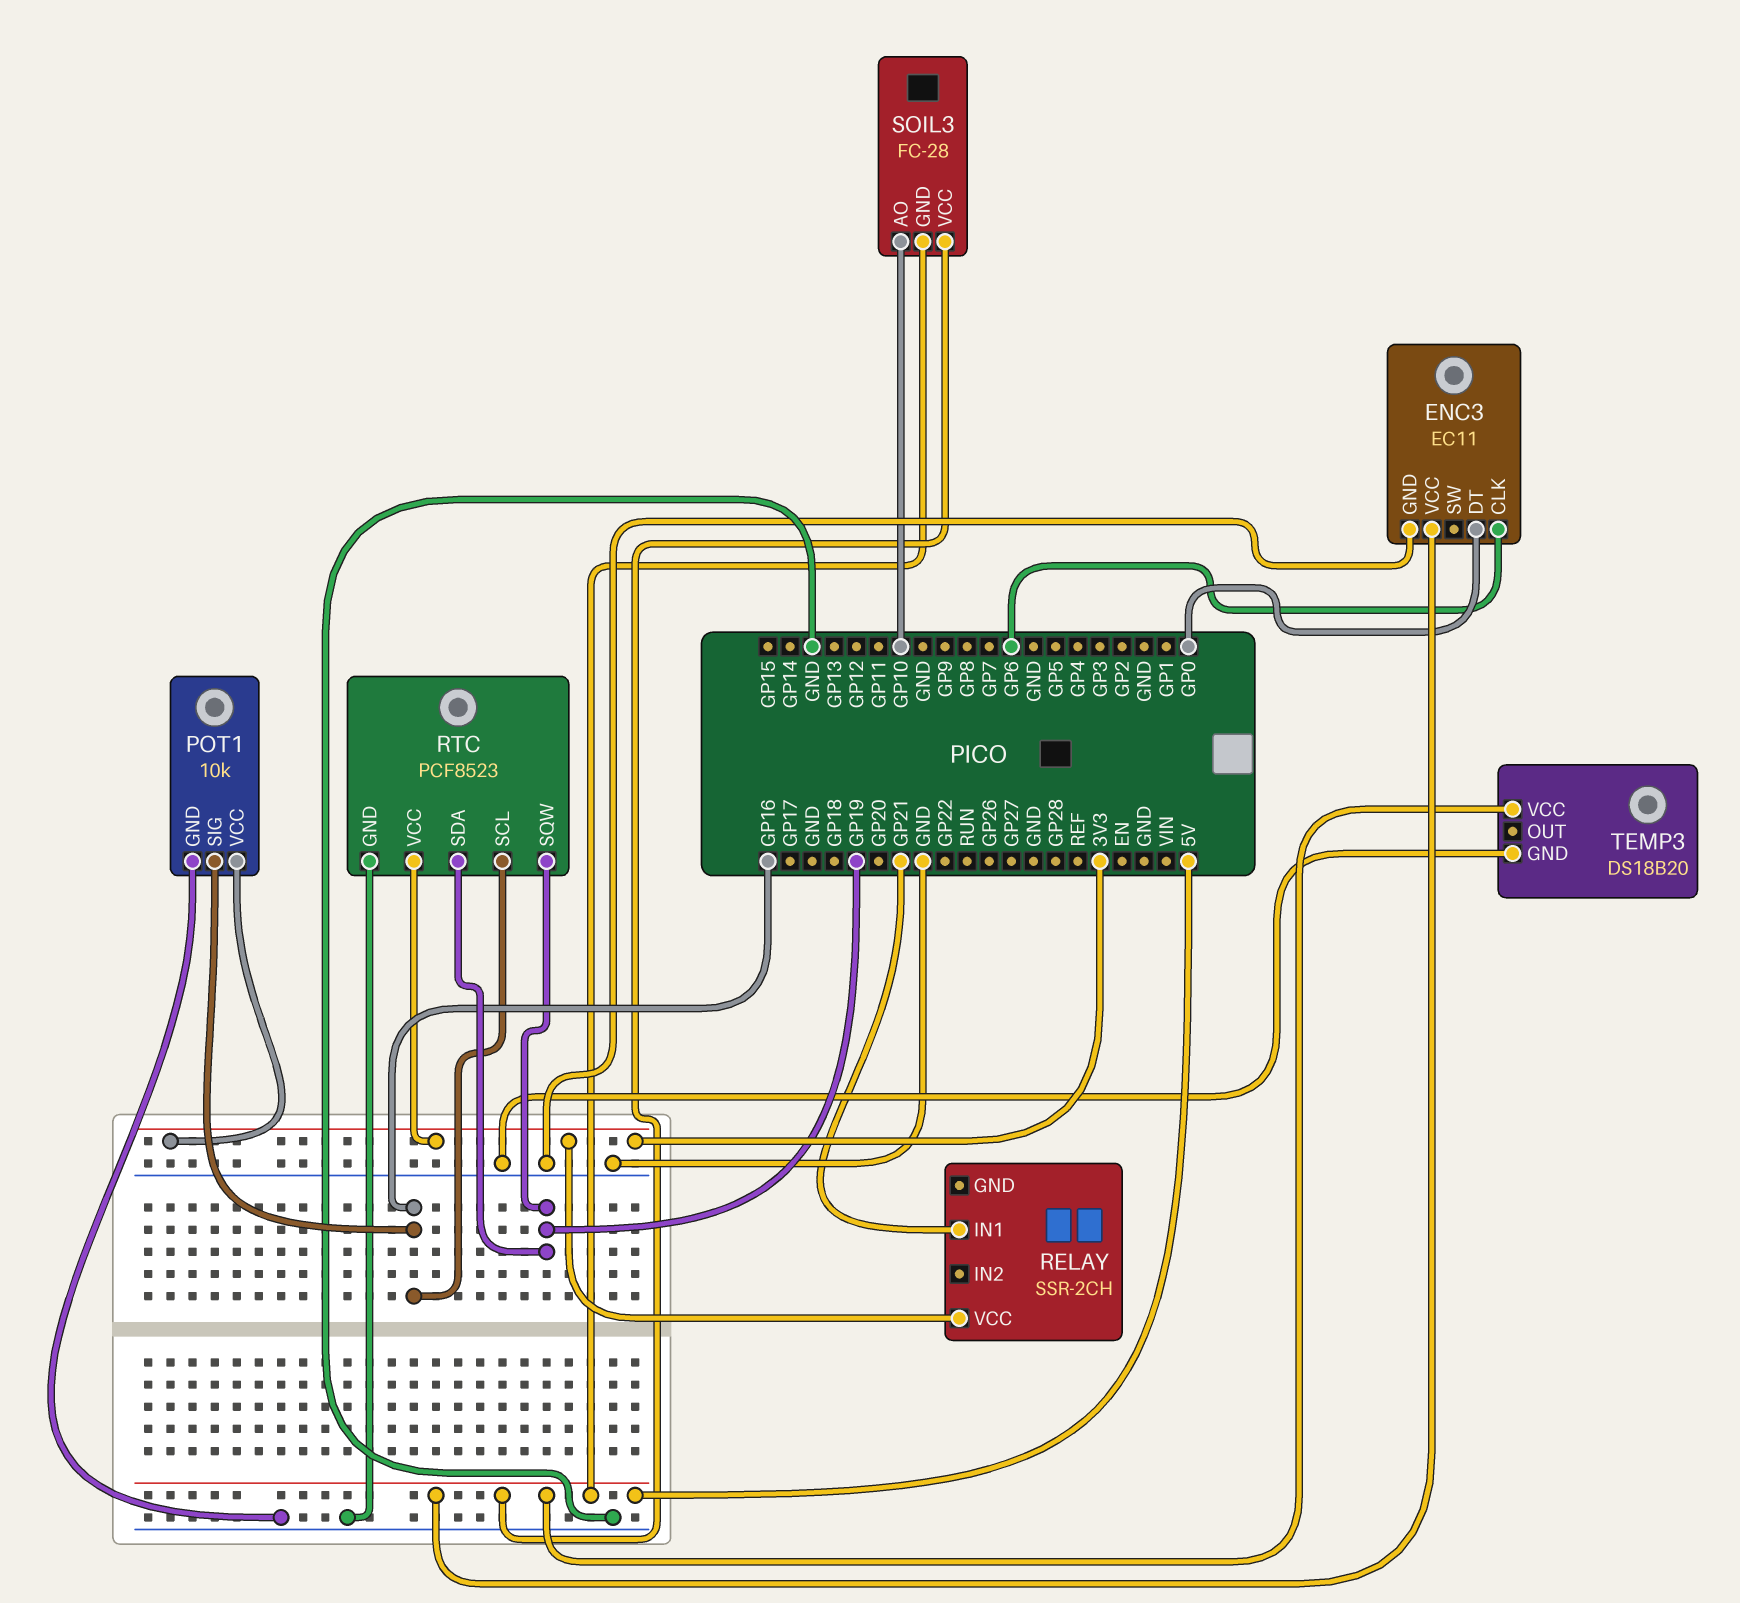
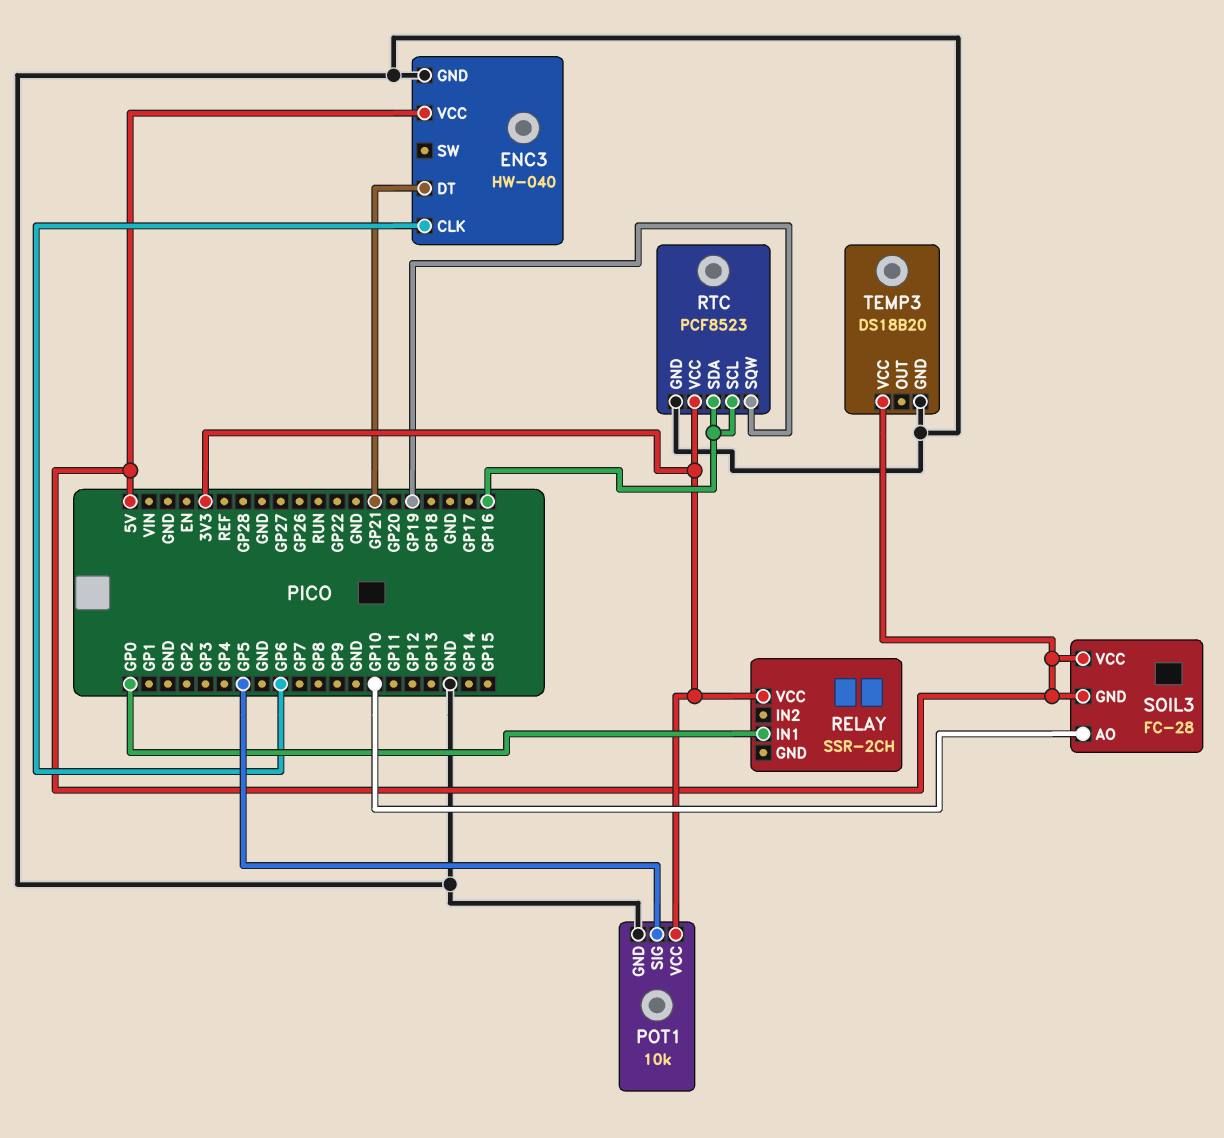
ENC3: EC11 -> HW-040
ENC3 pin DT: GP0 -> GP21
POT1 pin SIG: GP16 -> GP5
RELAY pin IN1: GP21 -> GP0
RTC pin SDA: GP19 -> GP16

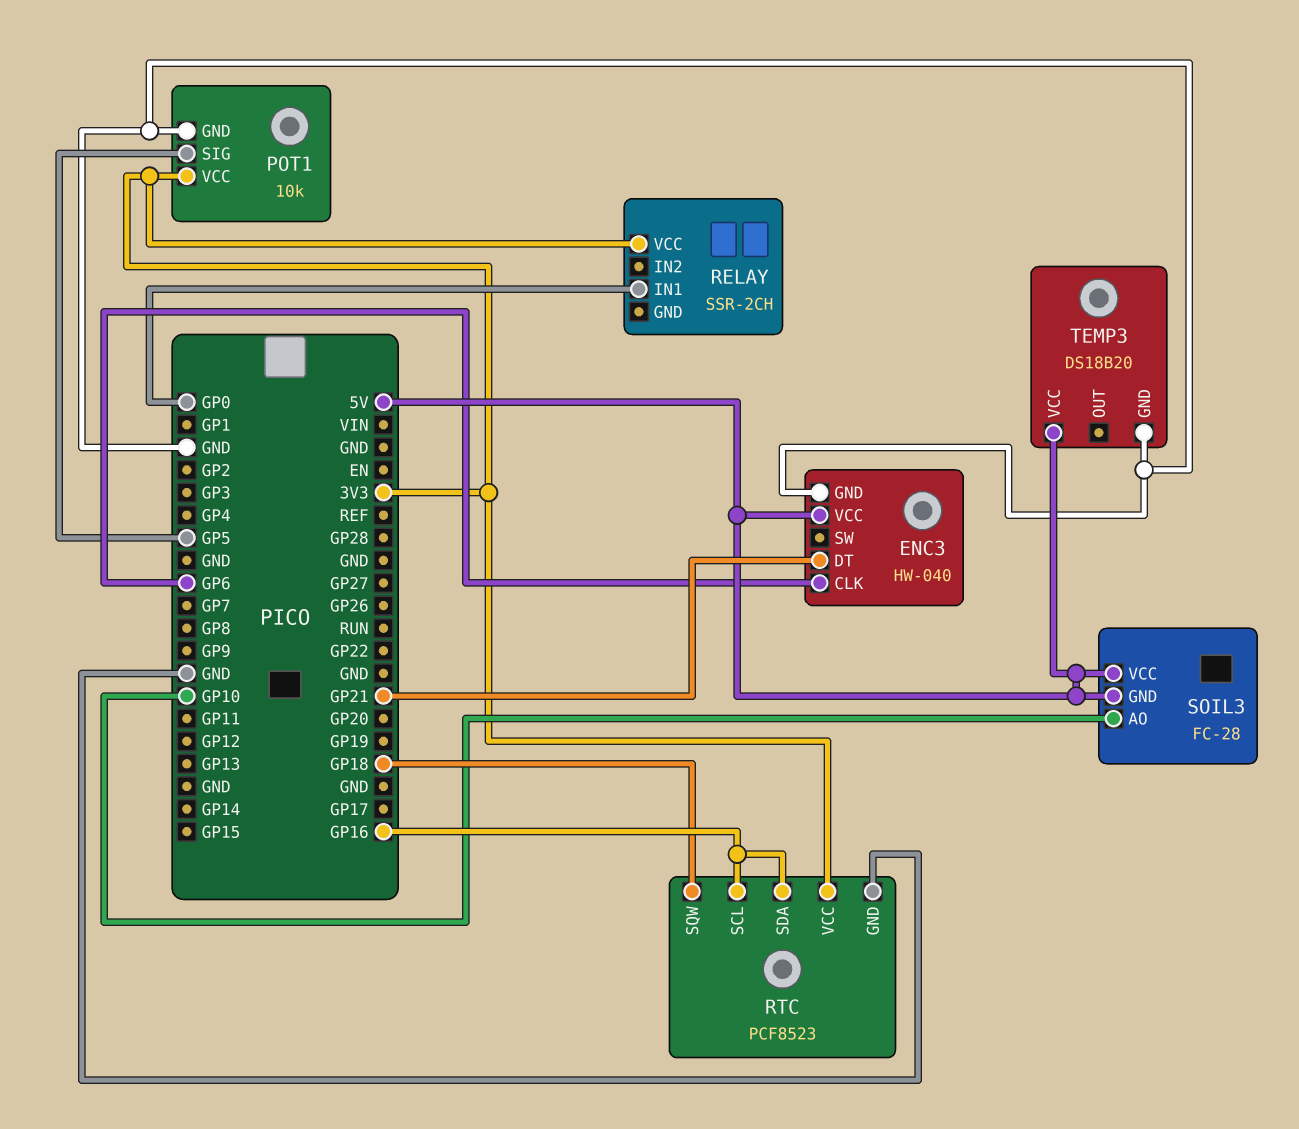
RTC pin SQW: GP19 -> GP18

